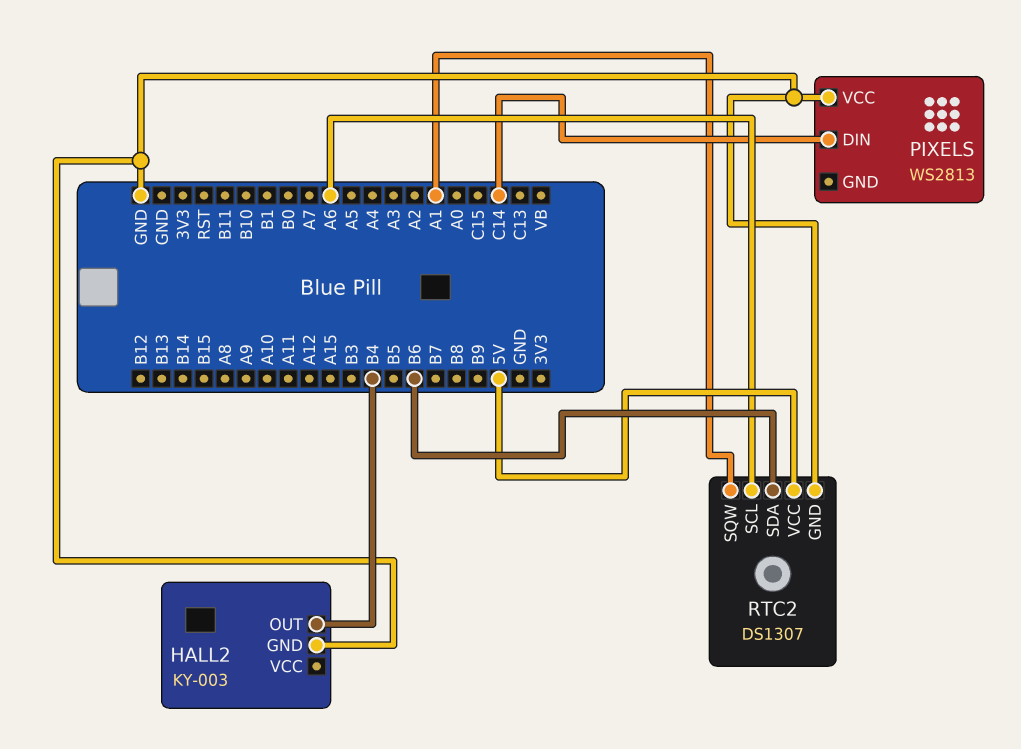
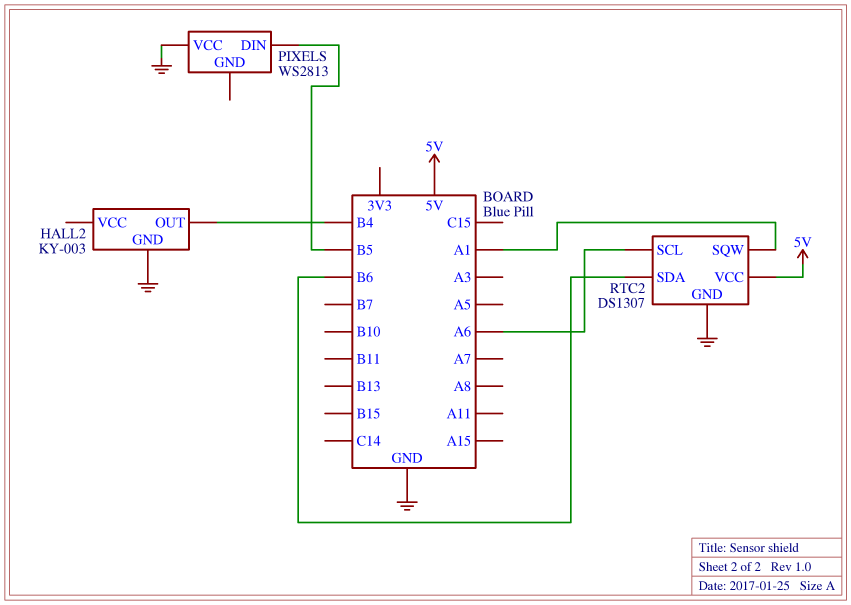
PIXELS pin DIN: C14 -> B5

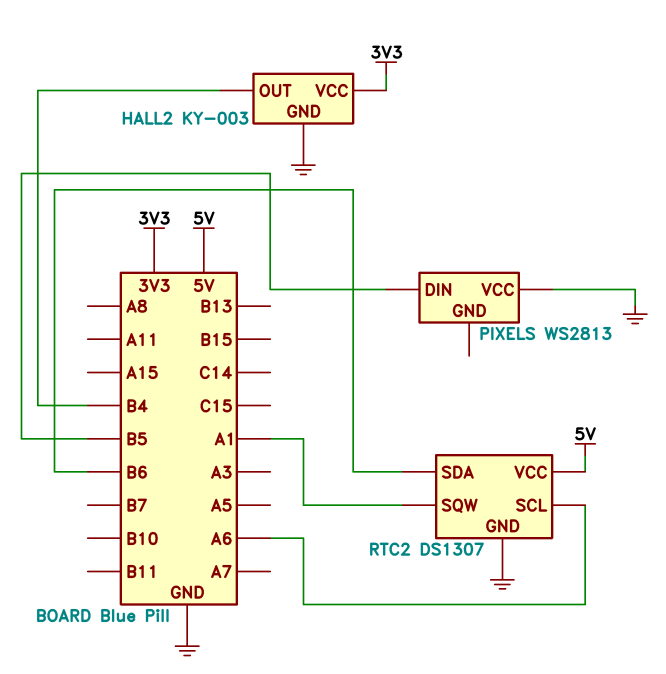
HALL2 pin VCC: none -> 3V3

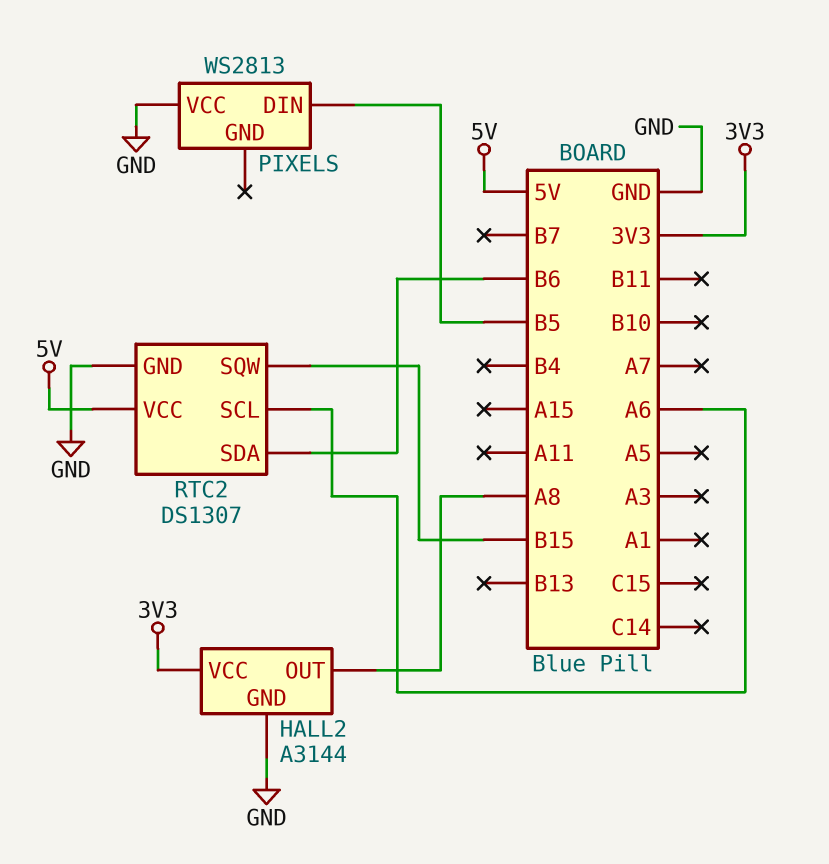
HALL2: KY-003 -> A3144
HALL2 pin OUT: B4 -> A8
RTC2 pin SQW: A1 -> B15

